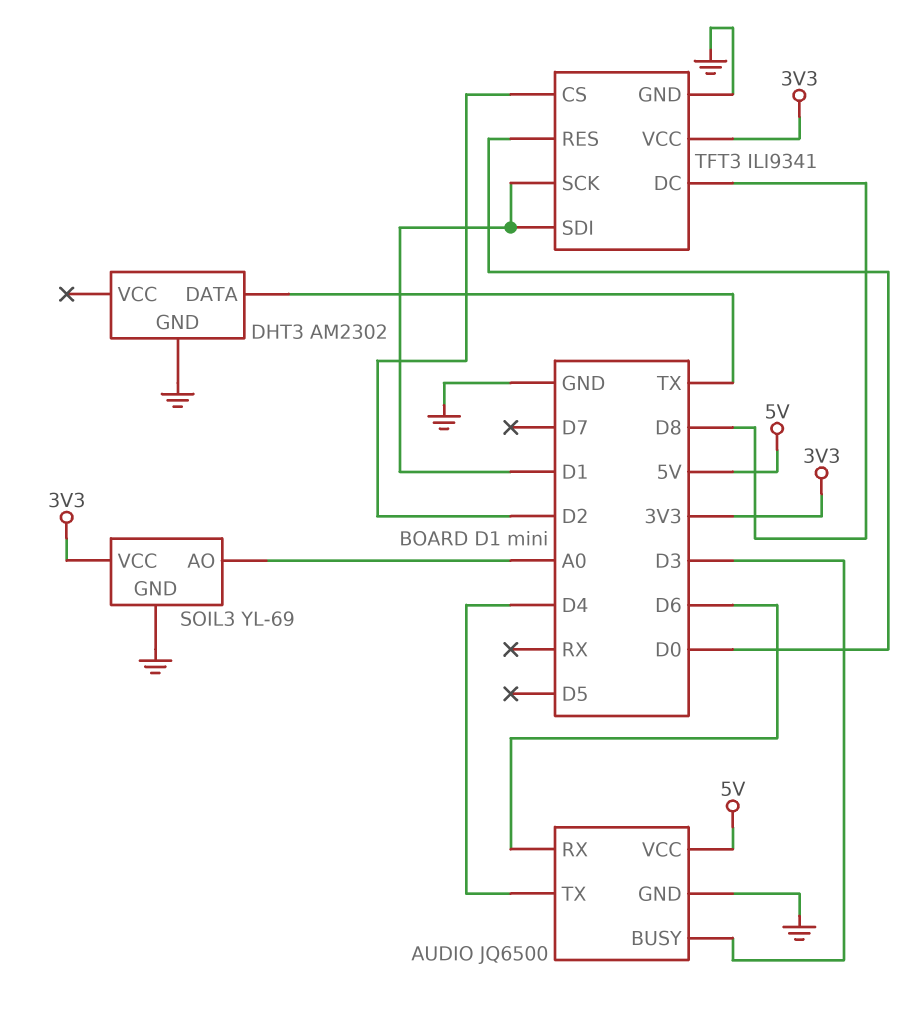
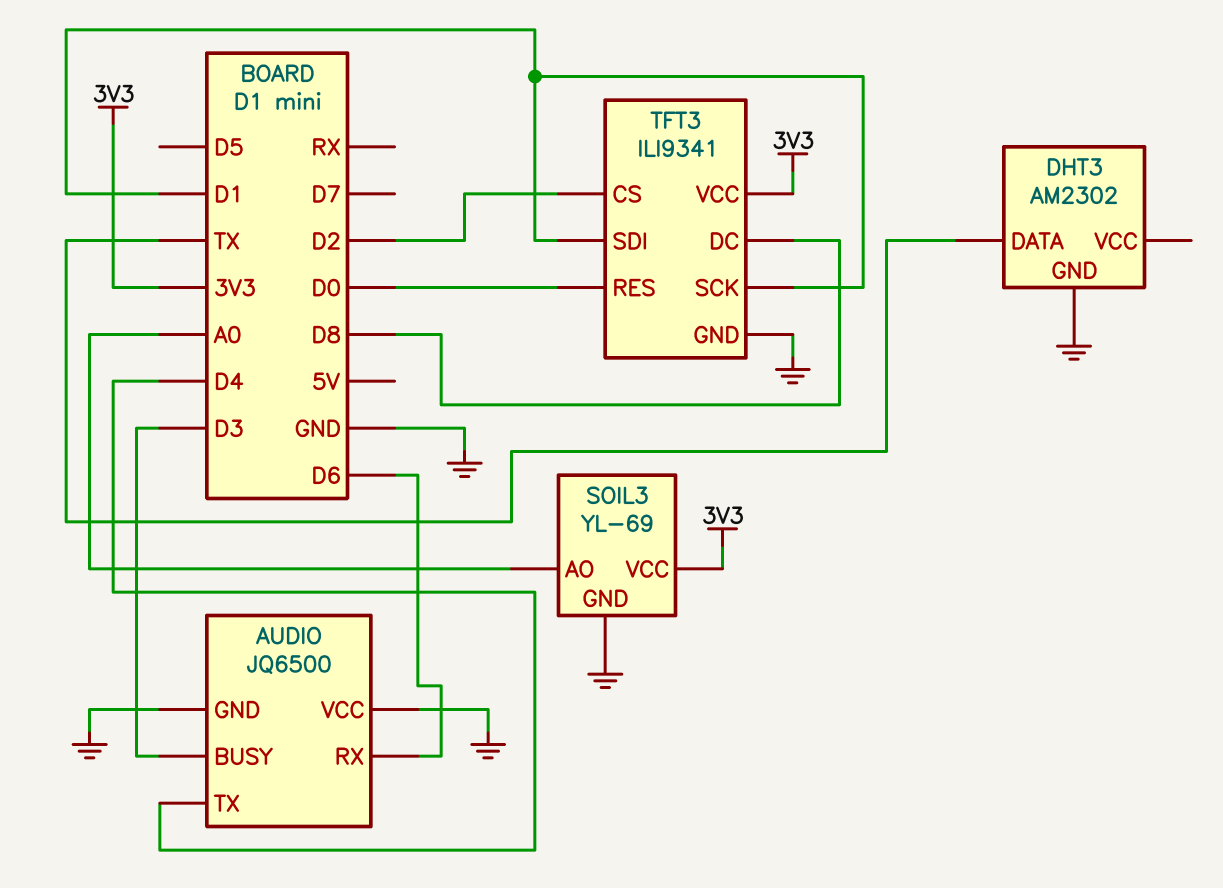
AUDIO pin VCC: 5V -> GND

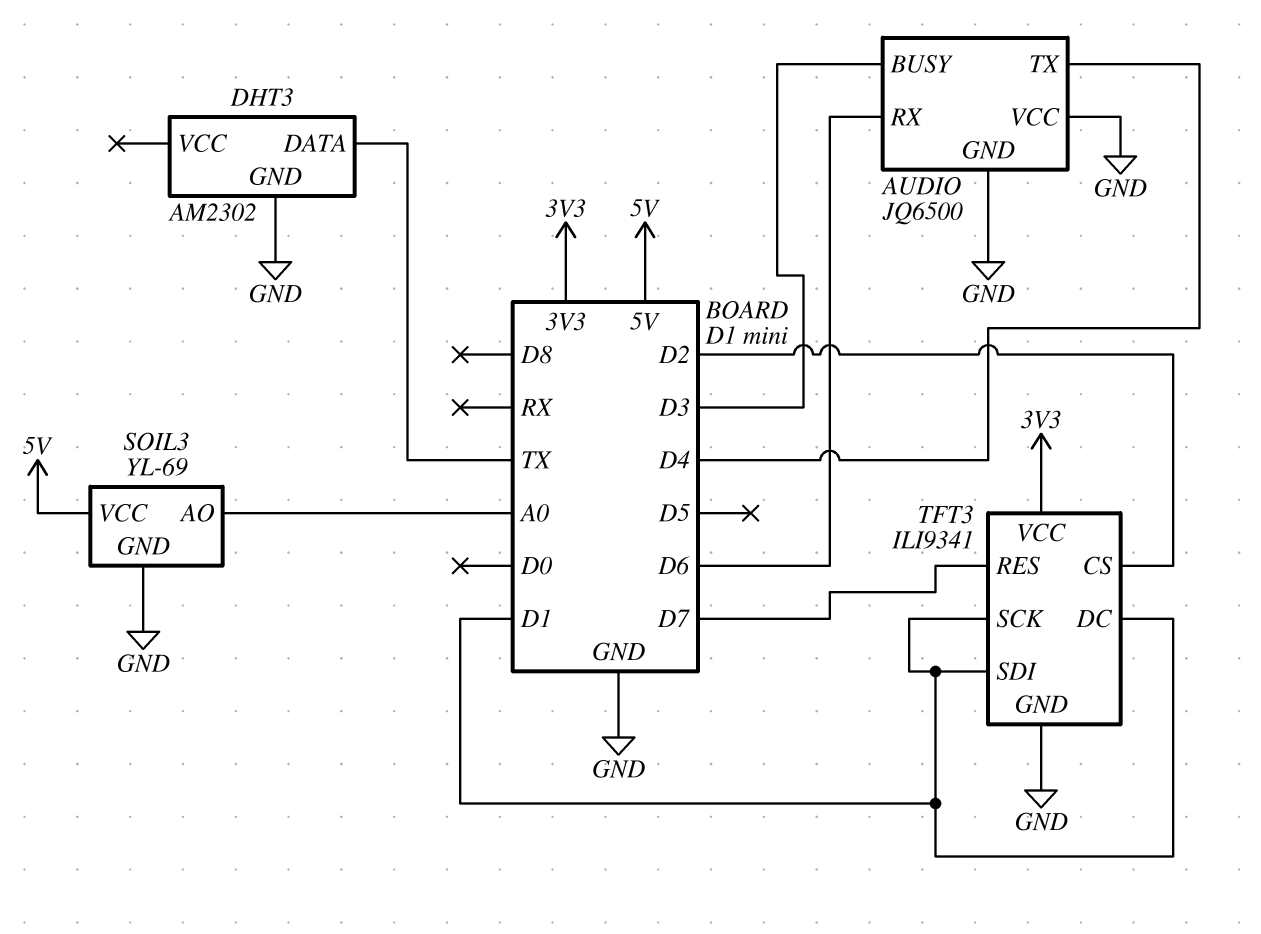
SOIL3 pin VCC: 3V3 -> 5V
TFT3 pin DC: D8 -> D1
TFT3 pin RES: D0 -> D7

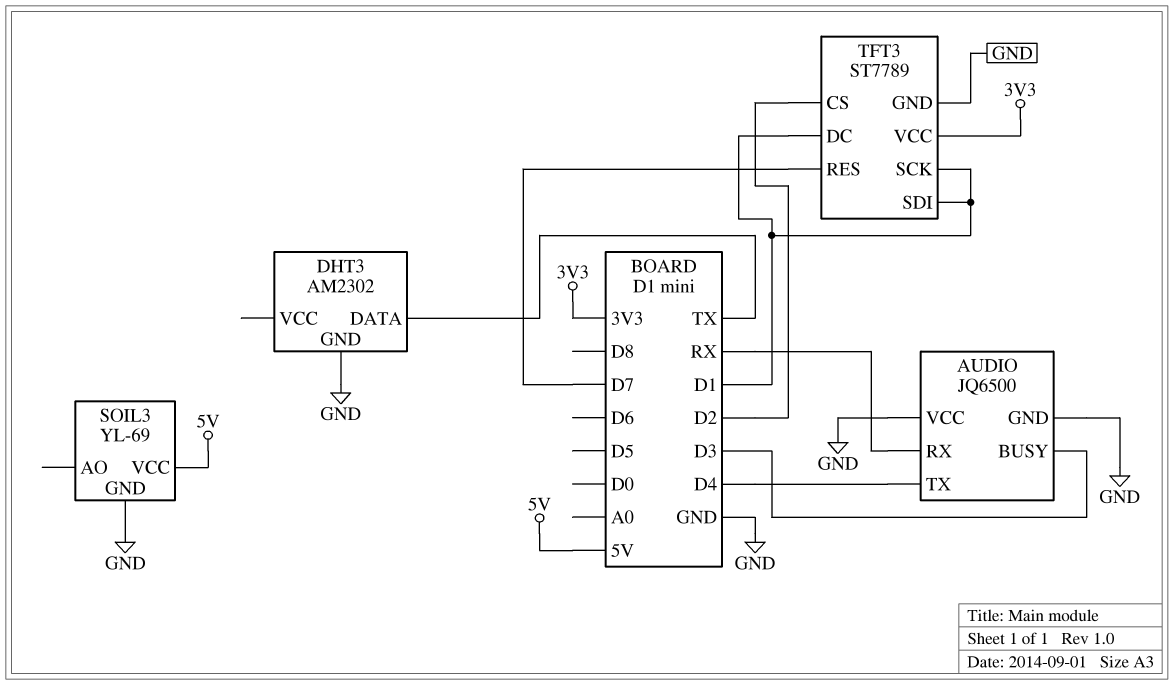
AUDIO pin RX: D6 -> RX
SOIL3 pin AO: A0 -> none
TFT3: ILI9341 -> ST7789

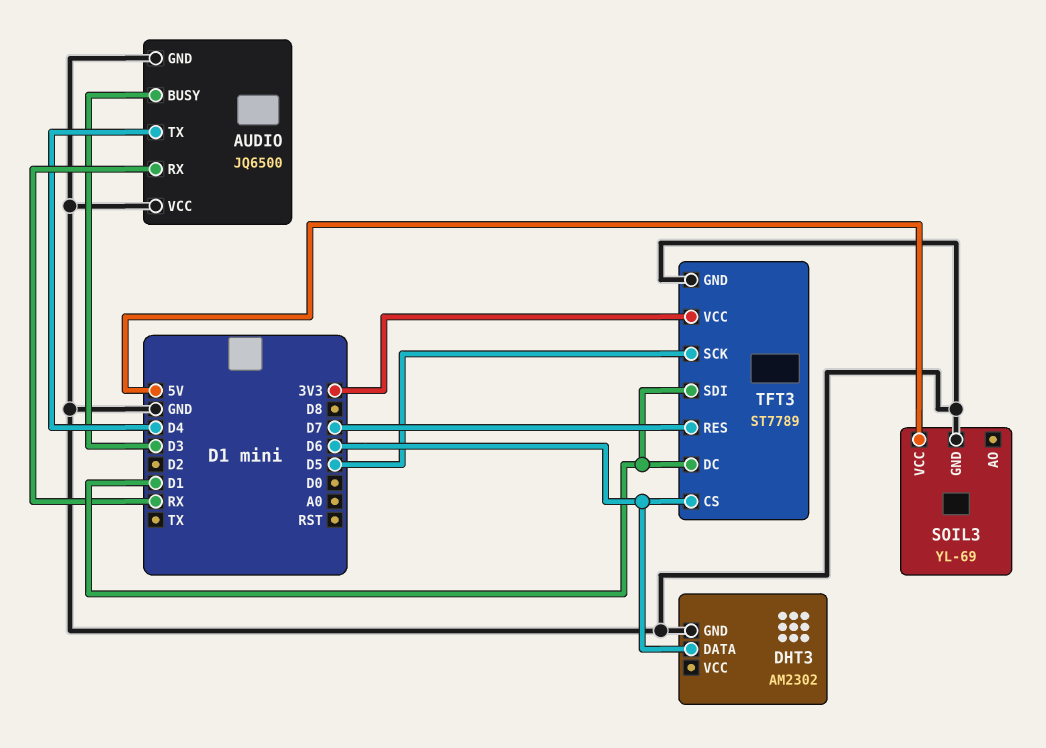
DHT3 pin DATA: TX -> D6
TFT3 pin CS: D2 -> D6
TFT3 pin SCK: D1 -> D5

